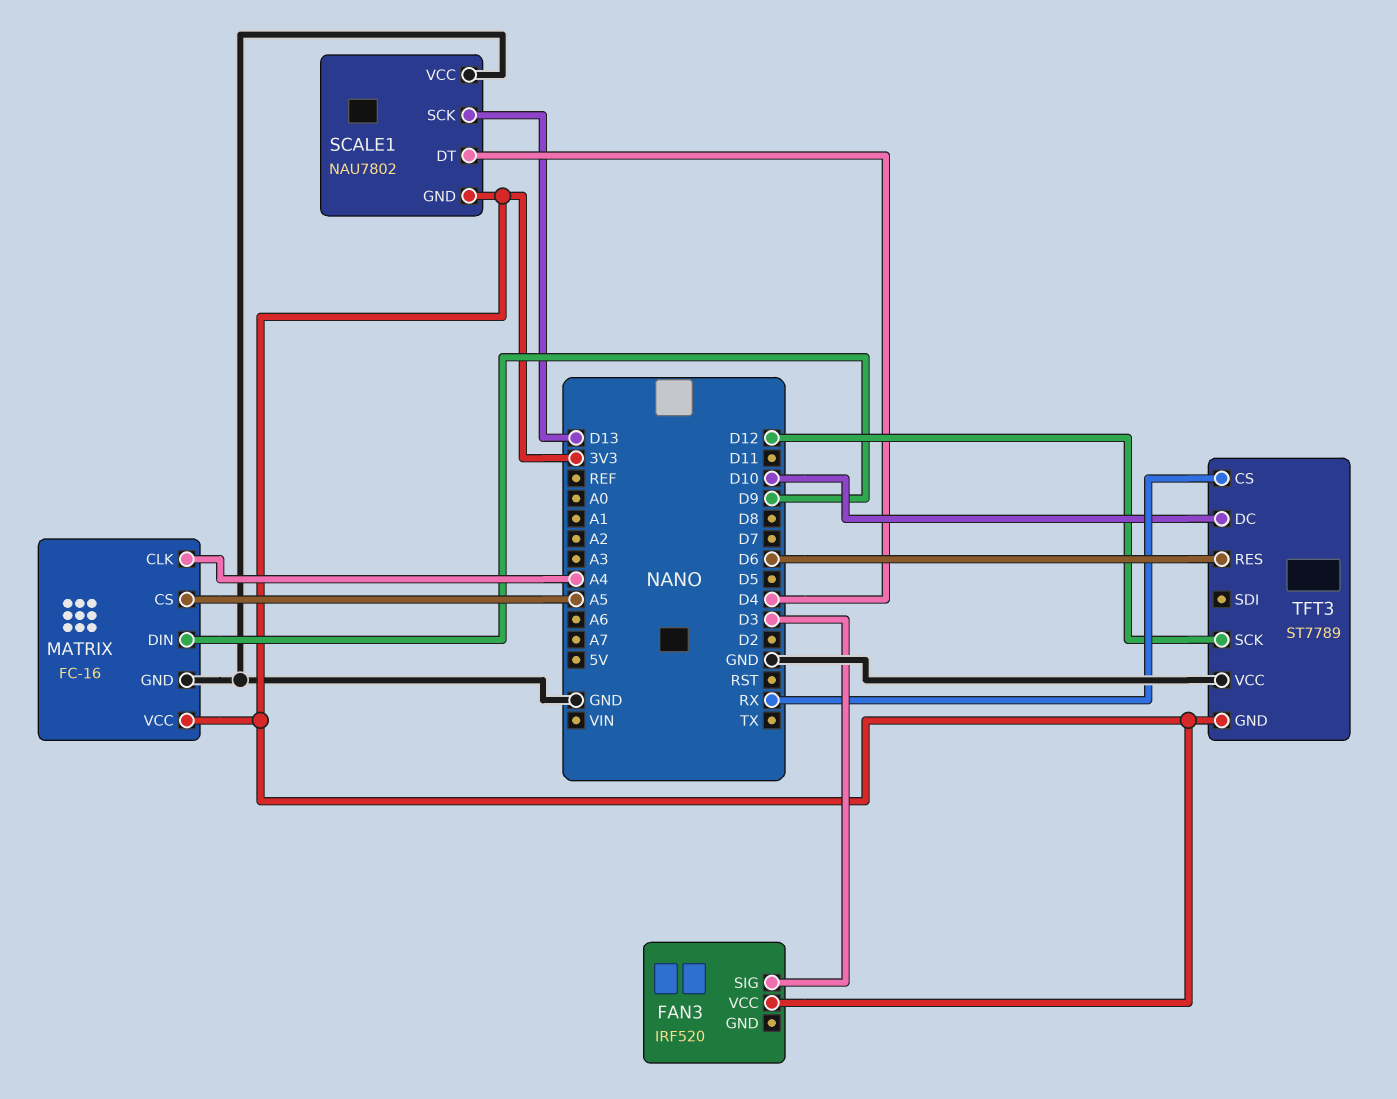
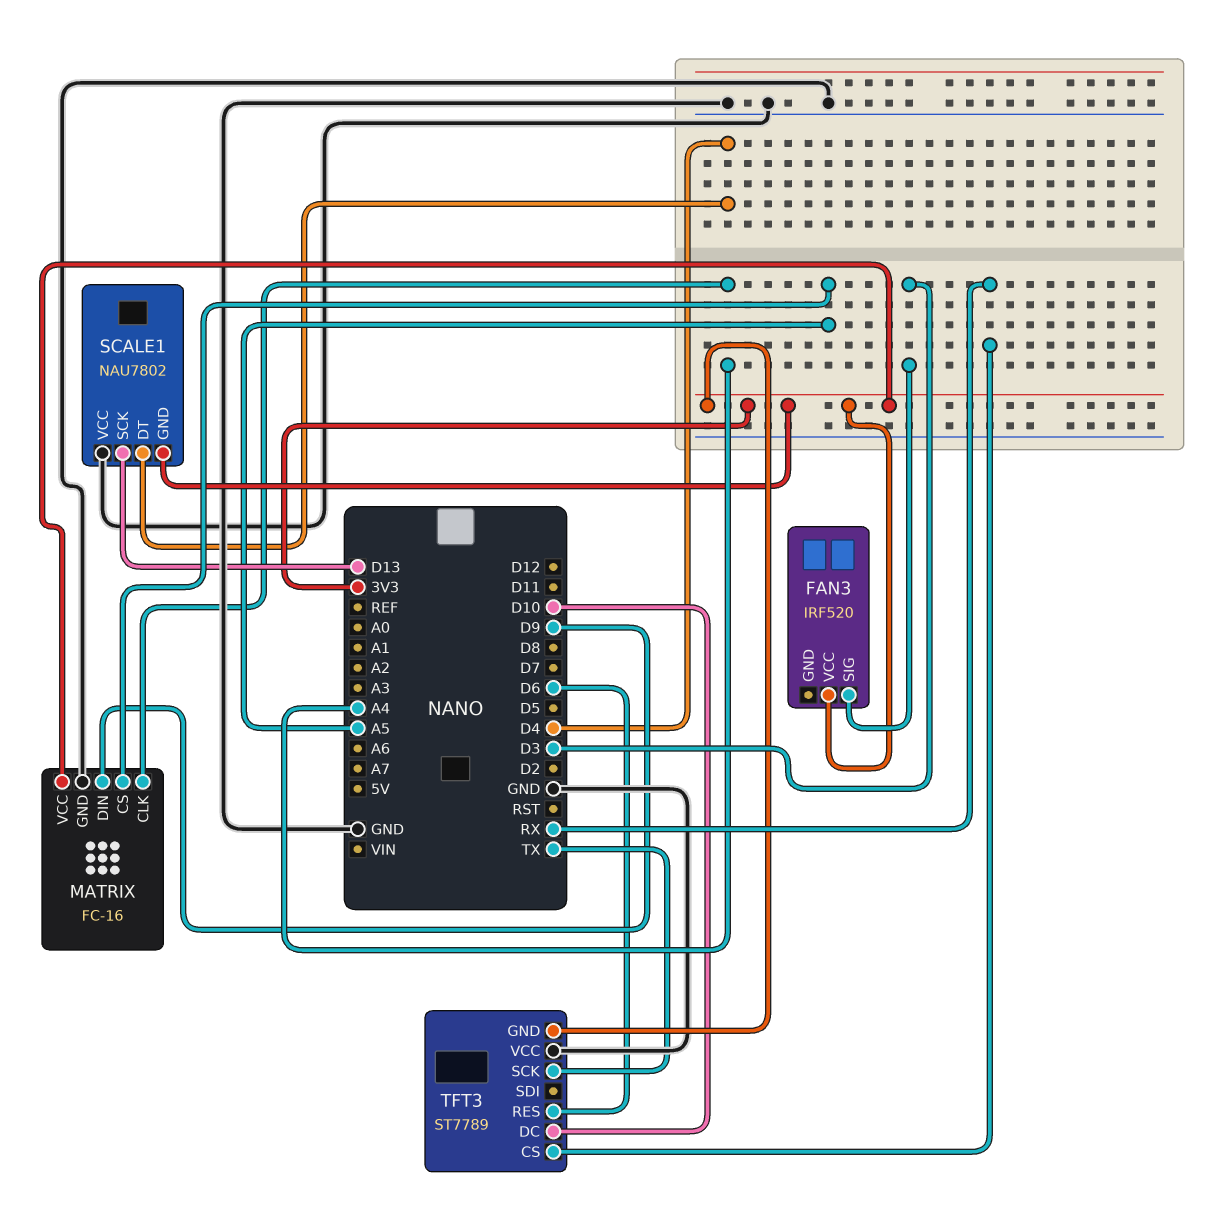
TFT3 pin SCK: D12 -> TX

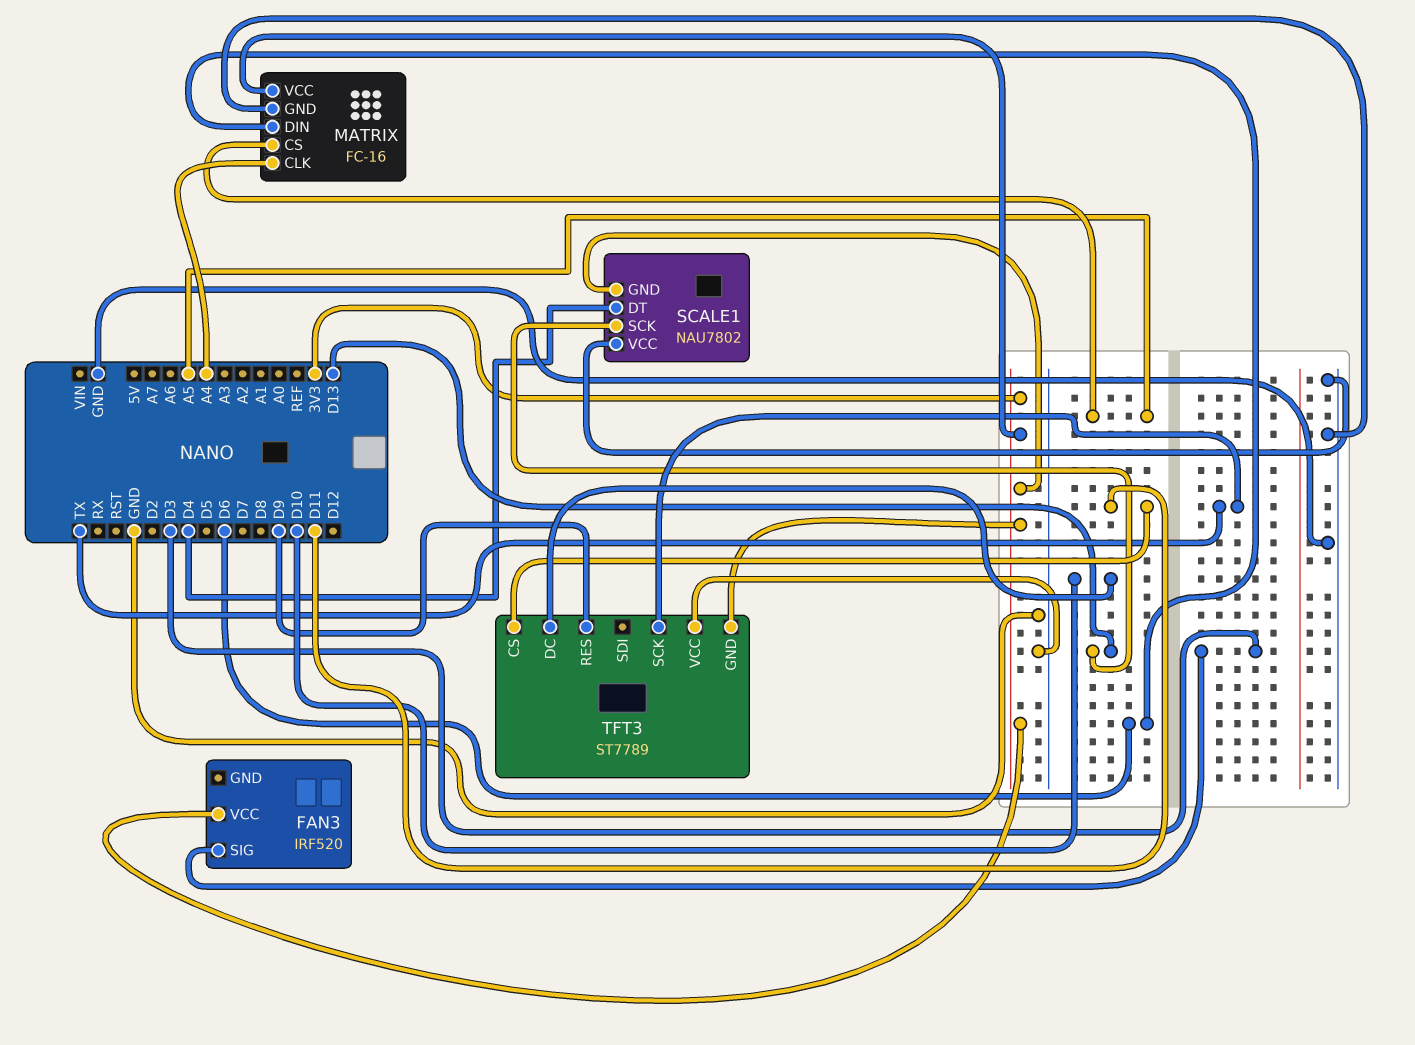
MATRIX pin DIN: D9 -> D6
TFT3 pin CS: RX -> D11
TFT3 pin RES: D6 -> D9

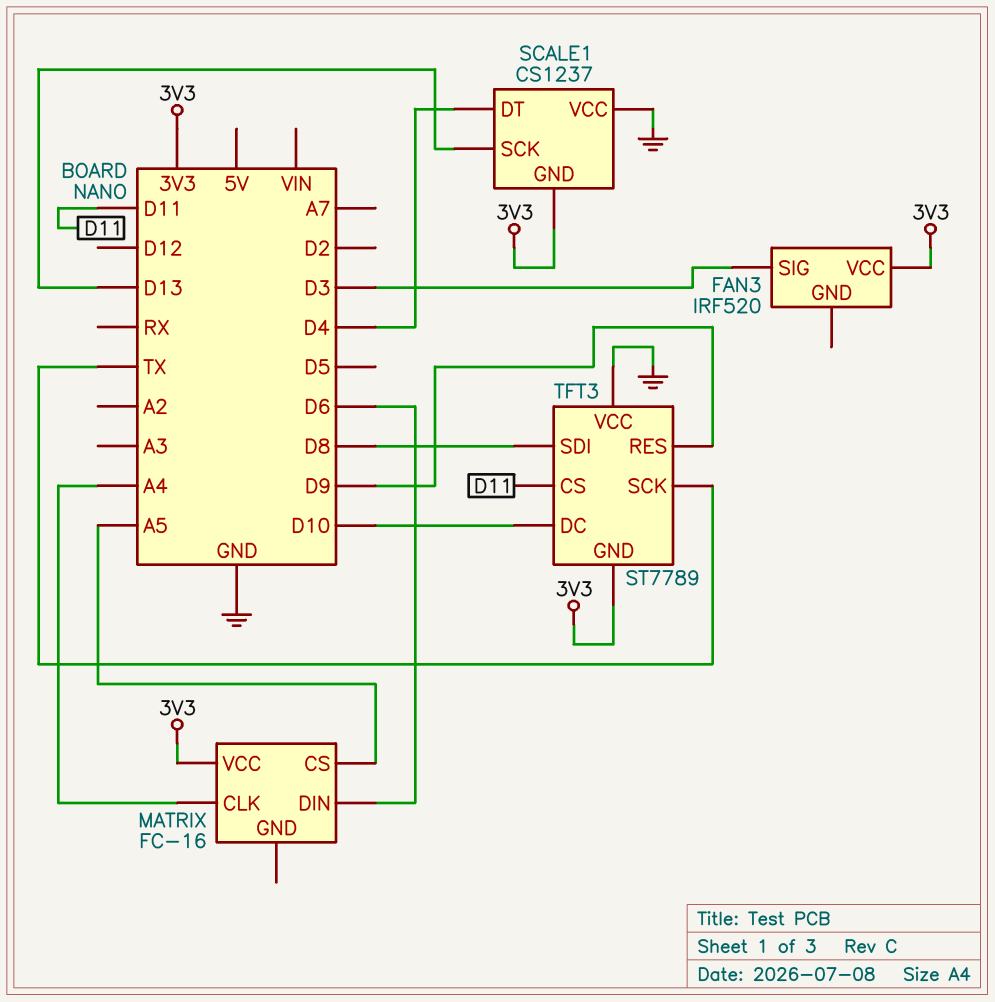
MATRIX pin GND: GND -> none
SCALE1: NAU7802 -> CS1237
TFT3 pin SDI: none -> D8

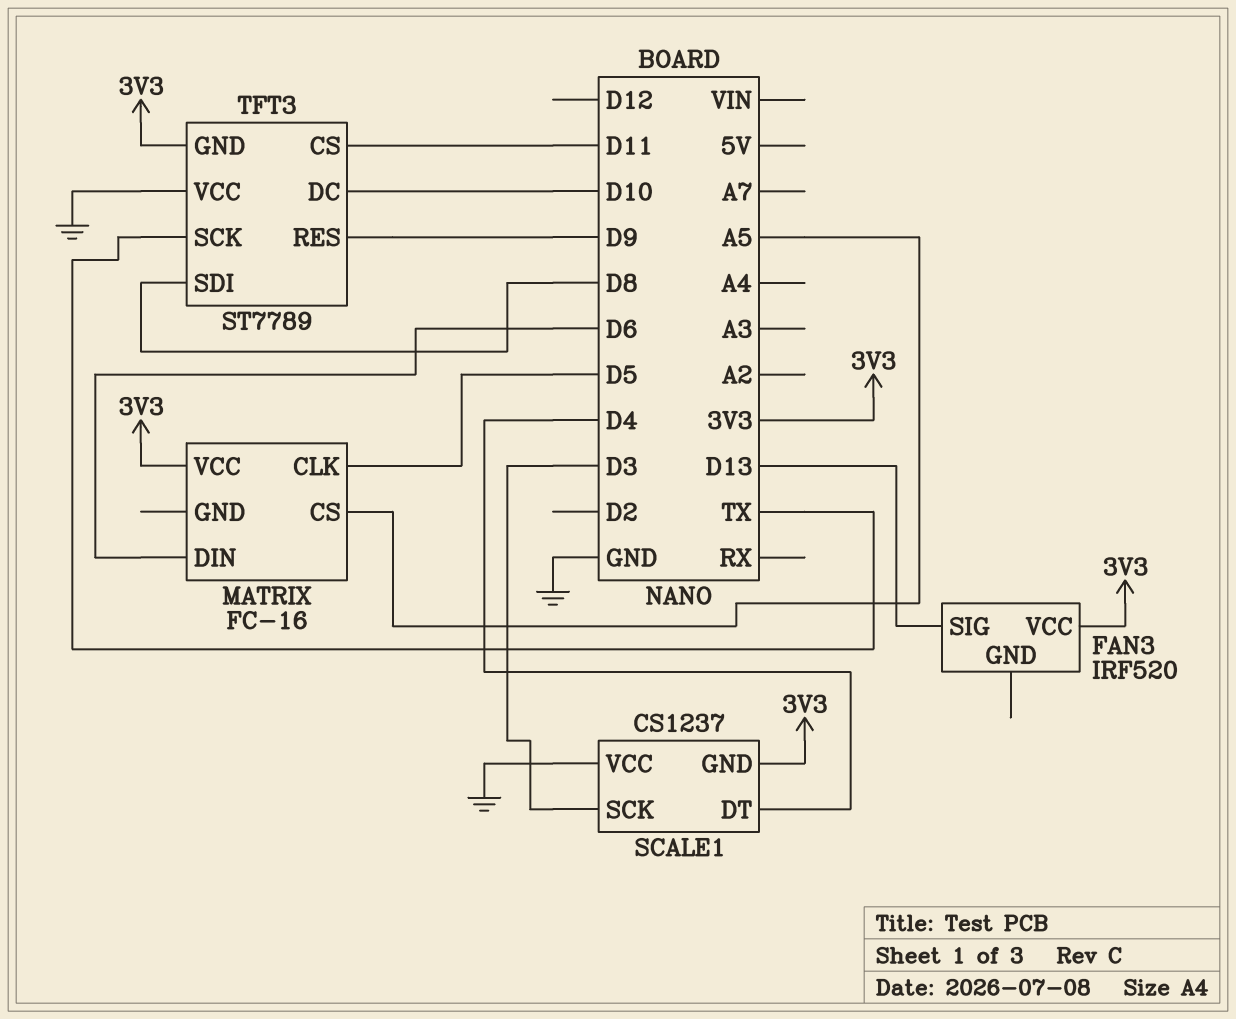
FAN3 pin SIG: D3 -> D13
MATRIX pin CLK: A4 -> D5
SCALE1 pin SCK: D13 -> D3

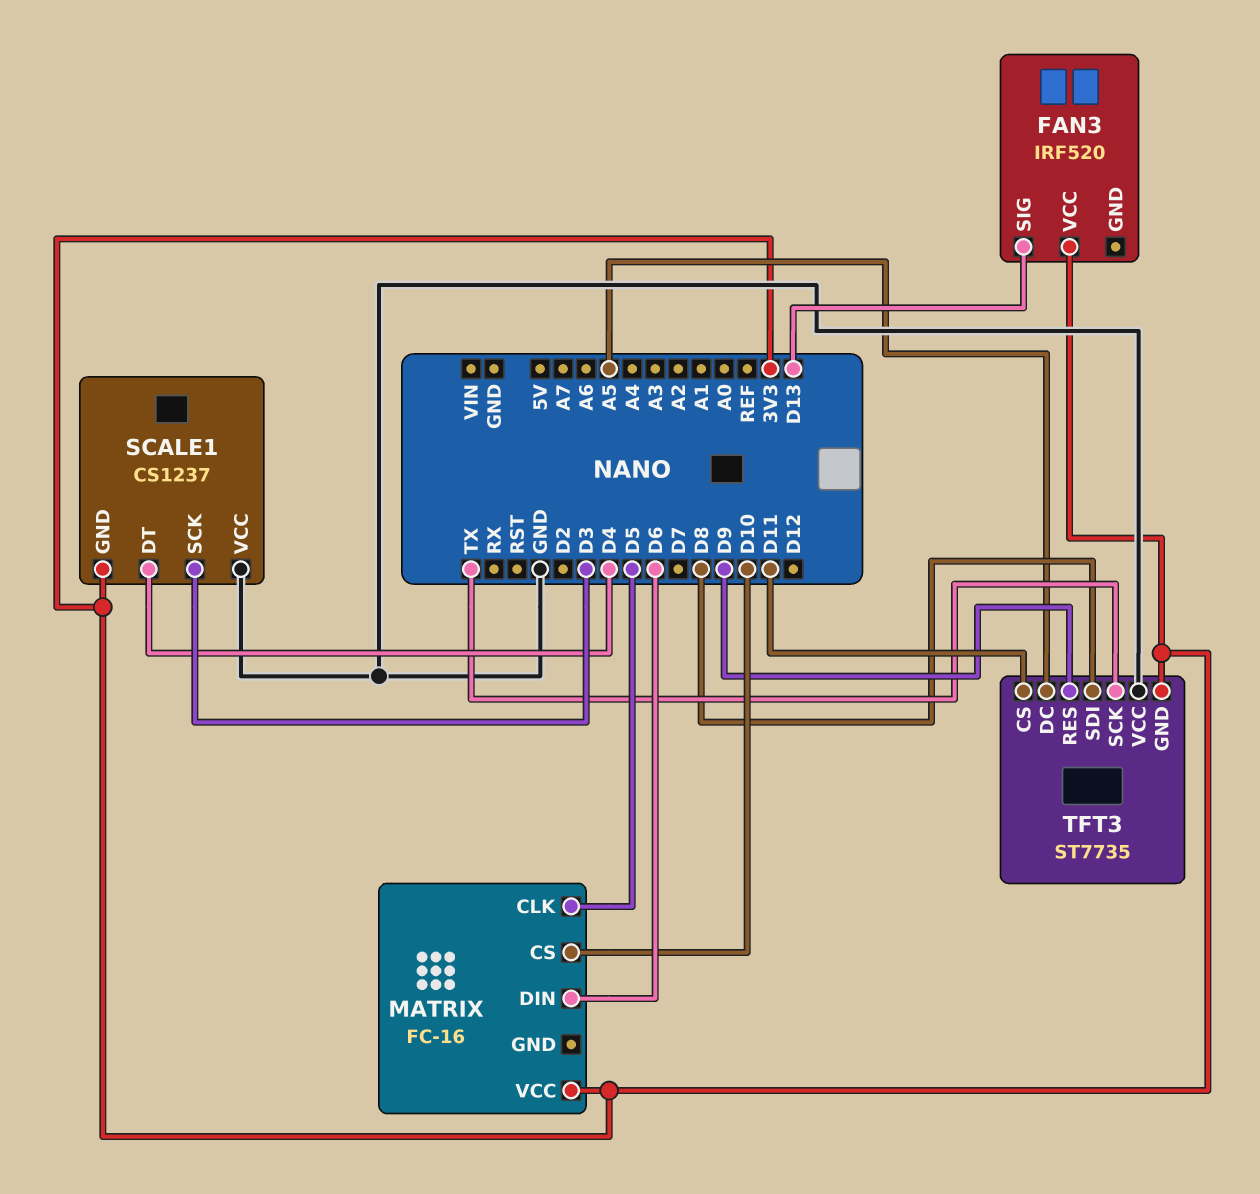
MATRIX pin CS: A5 -> D10
TFT3: ST7789 -> ST7735
TFT3 pin DC: D10 -> A5

